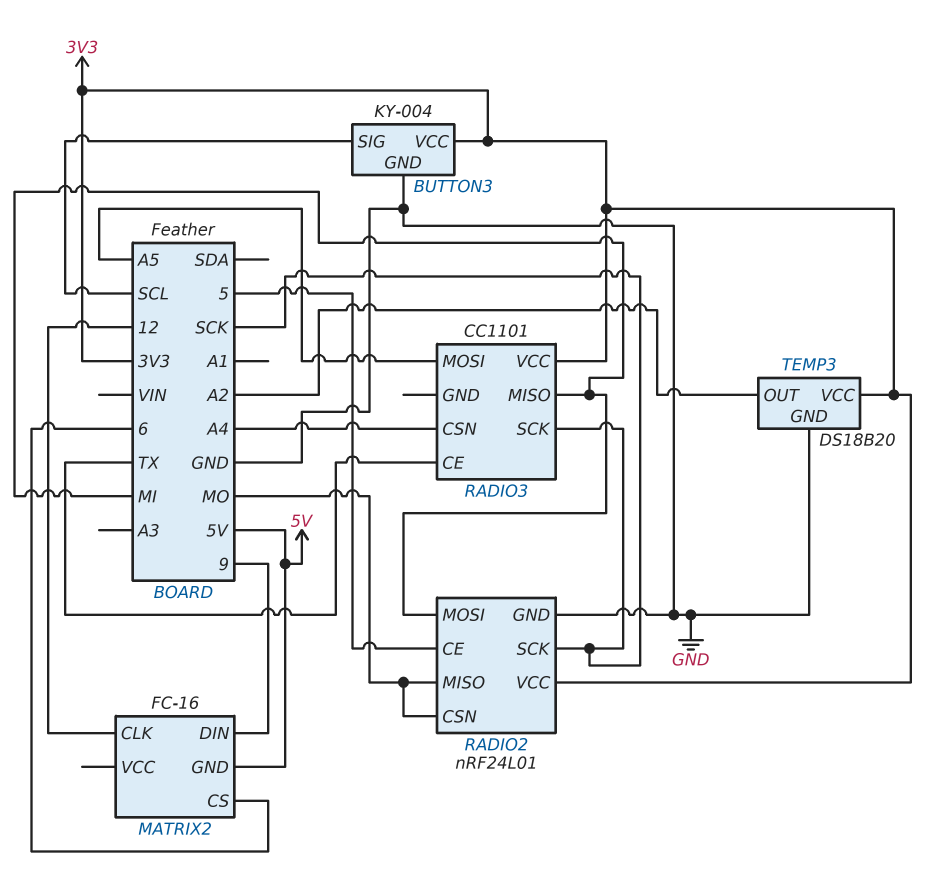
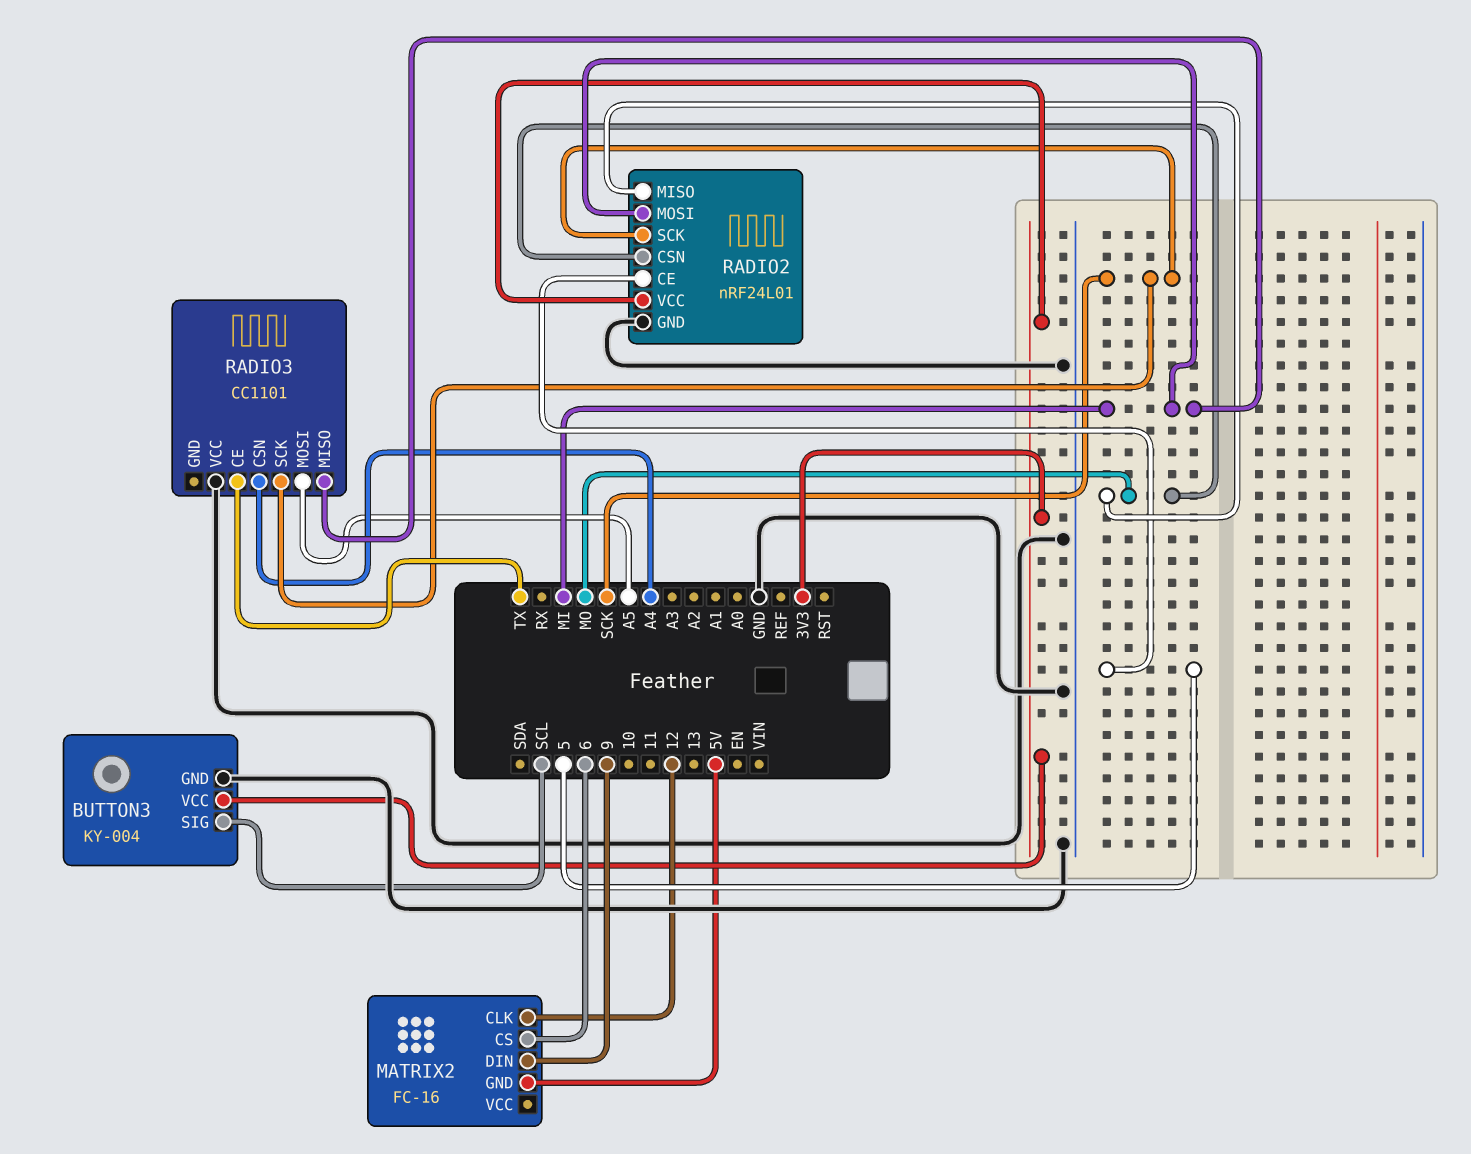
RADIO3 pin VCC: 3V3 -> GND
TEMP3: DS18B20 -> none
TEMP3 pin GND: GND -> none
TEMP3 pin OUT: A2 -> none
TEMP3 pin VCC: 3V3 -> none

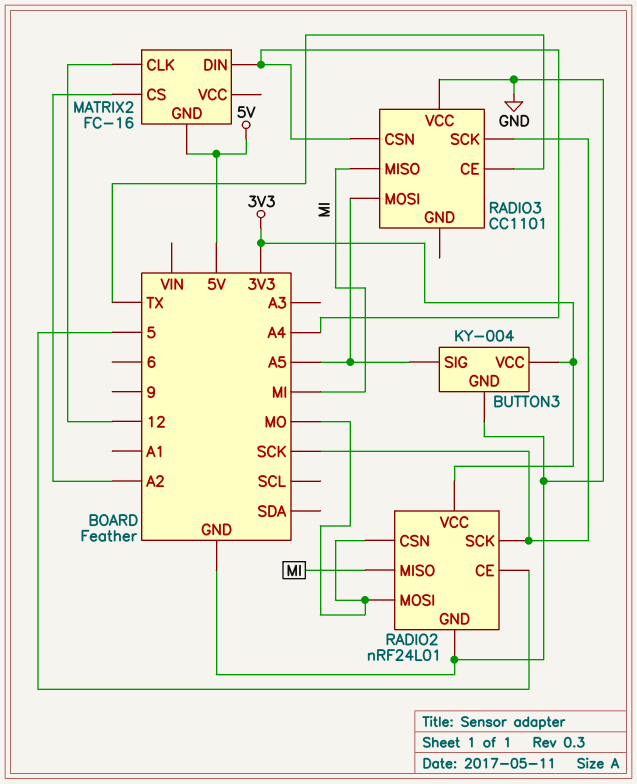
BUTTON3 pin SIG: SCL -> A5
MATRIX2 pin CS: 6 -> A2
MATRIX2 pin DIN: 9 -> A4
RADIO2 pin MISO: MO -> MI
RADIO2 pin MOSI: MI -> MO

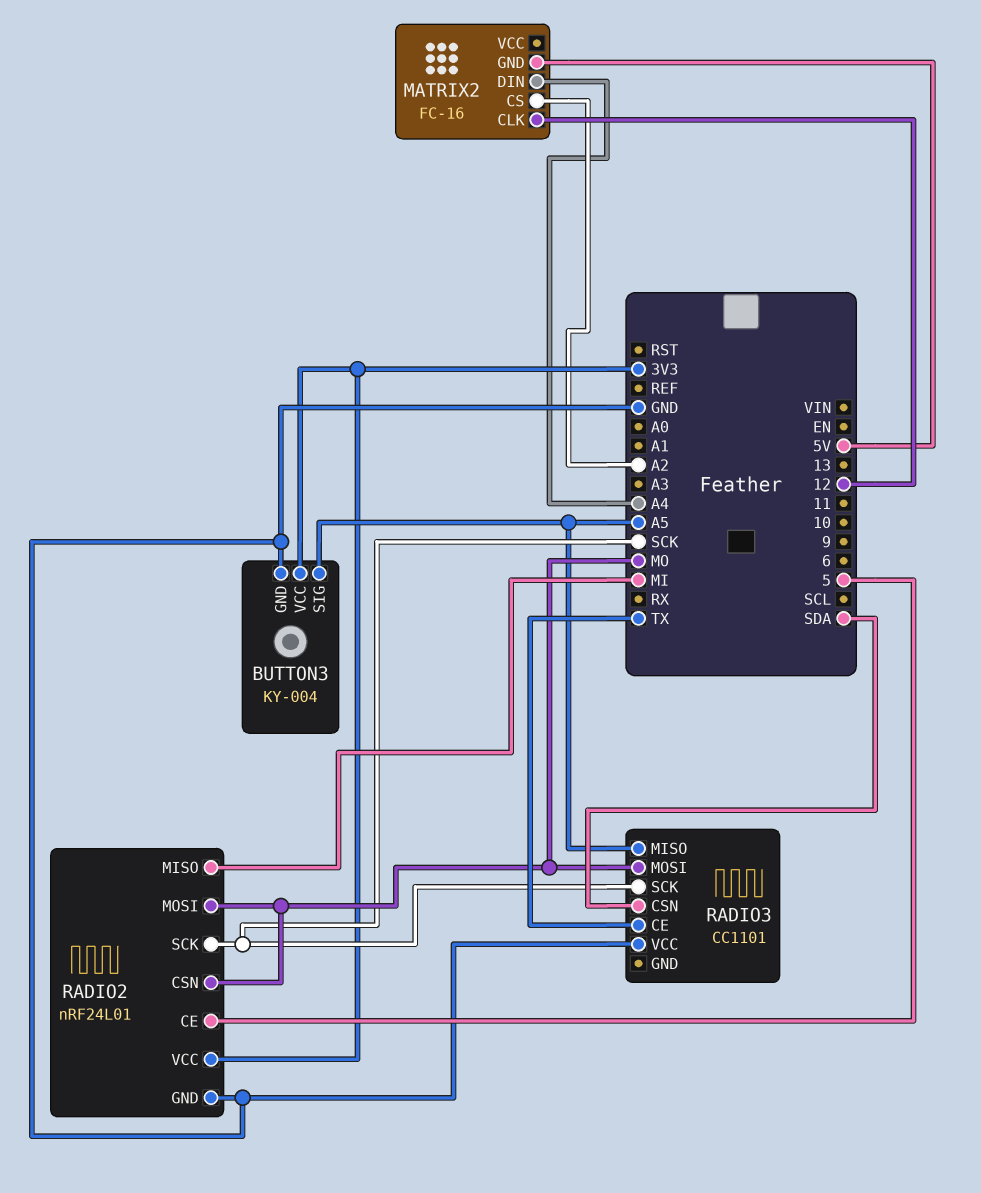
RADIO3 pin CSN: A4 -> SDA
RADIO3 pin MISO: MI -> A5
RADIO3 pin MOSI: A5 -> MO

